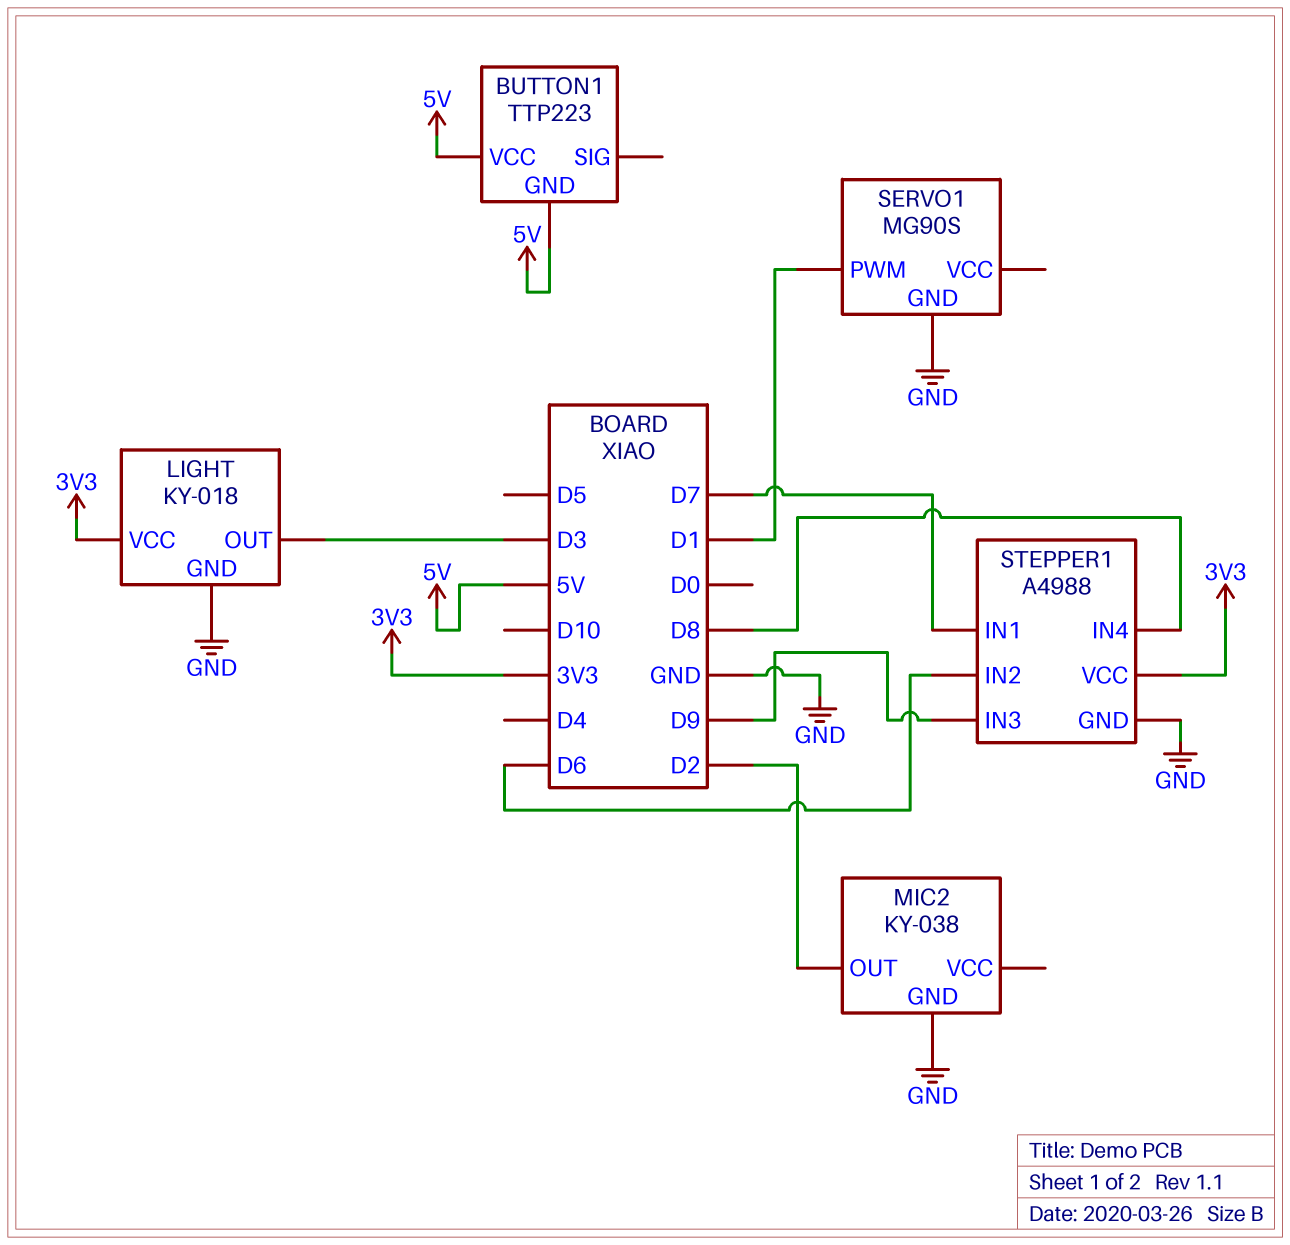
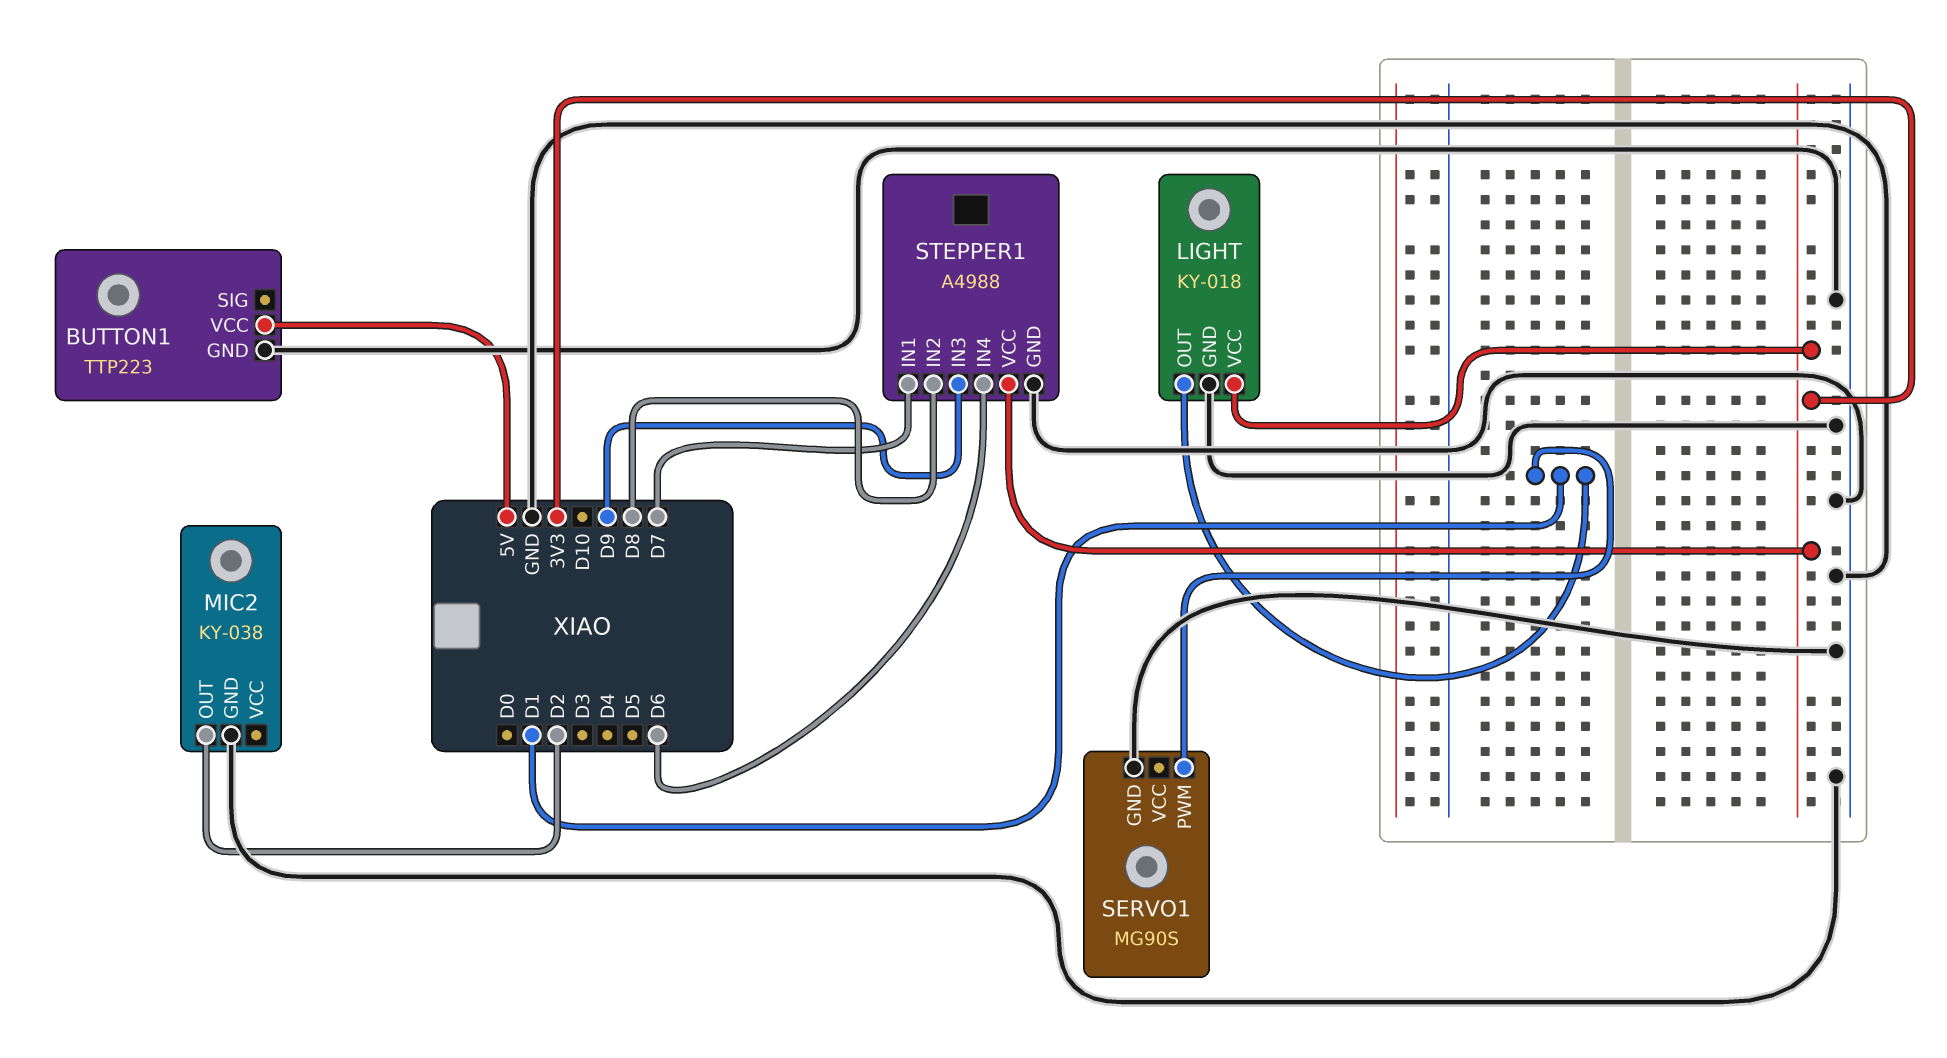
BUTTON1 pin GND: 5V -> GND
LIGHT pin OUT: D3 -> D1
STEPPER1 pin IN2: D6 -> D8
STEPPER1 pin IN4: D8 -> D6

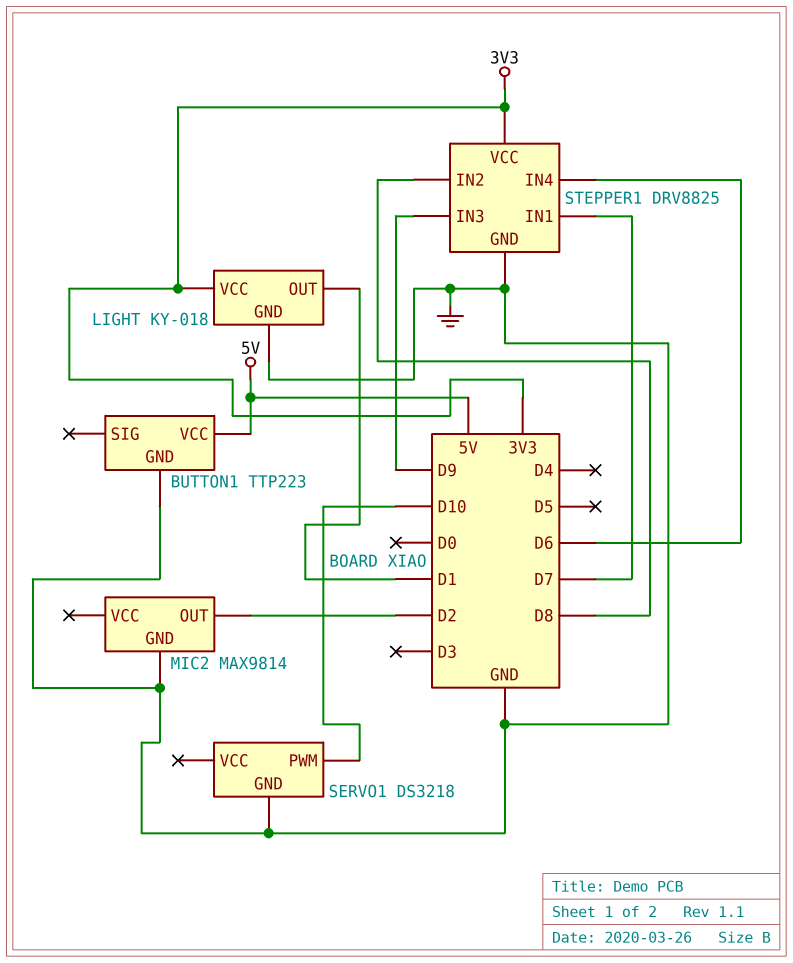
MIC2: KY-038 -> MAX9814
SERVO1: MG90S -> DS3218
SERVO1 pin PWM: D1 -> D10
STEPPER1: A4988 -> DRV8825

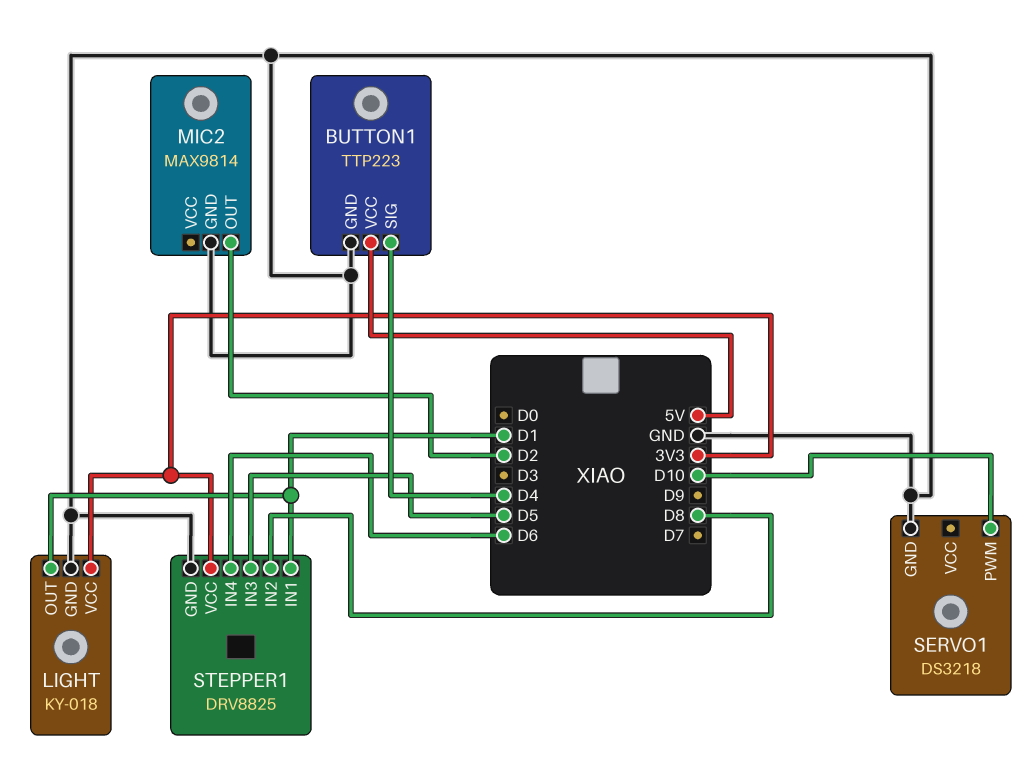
BUTTON1 pin SIG: none -> D4
STEPPER1 pin IN1: D7 -> D1
STEPPER1 pin IN3: D9 -> D5

